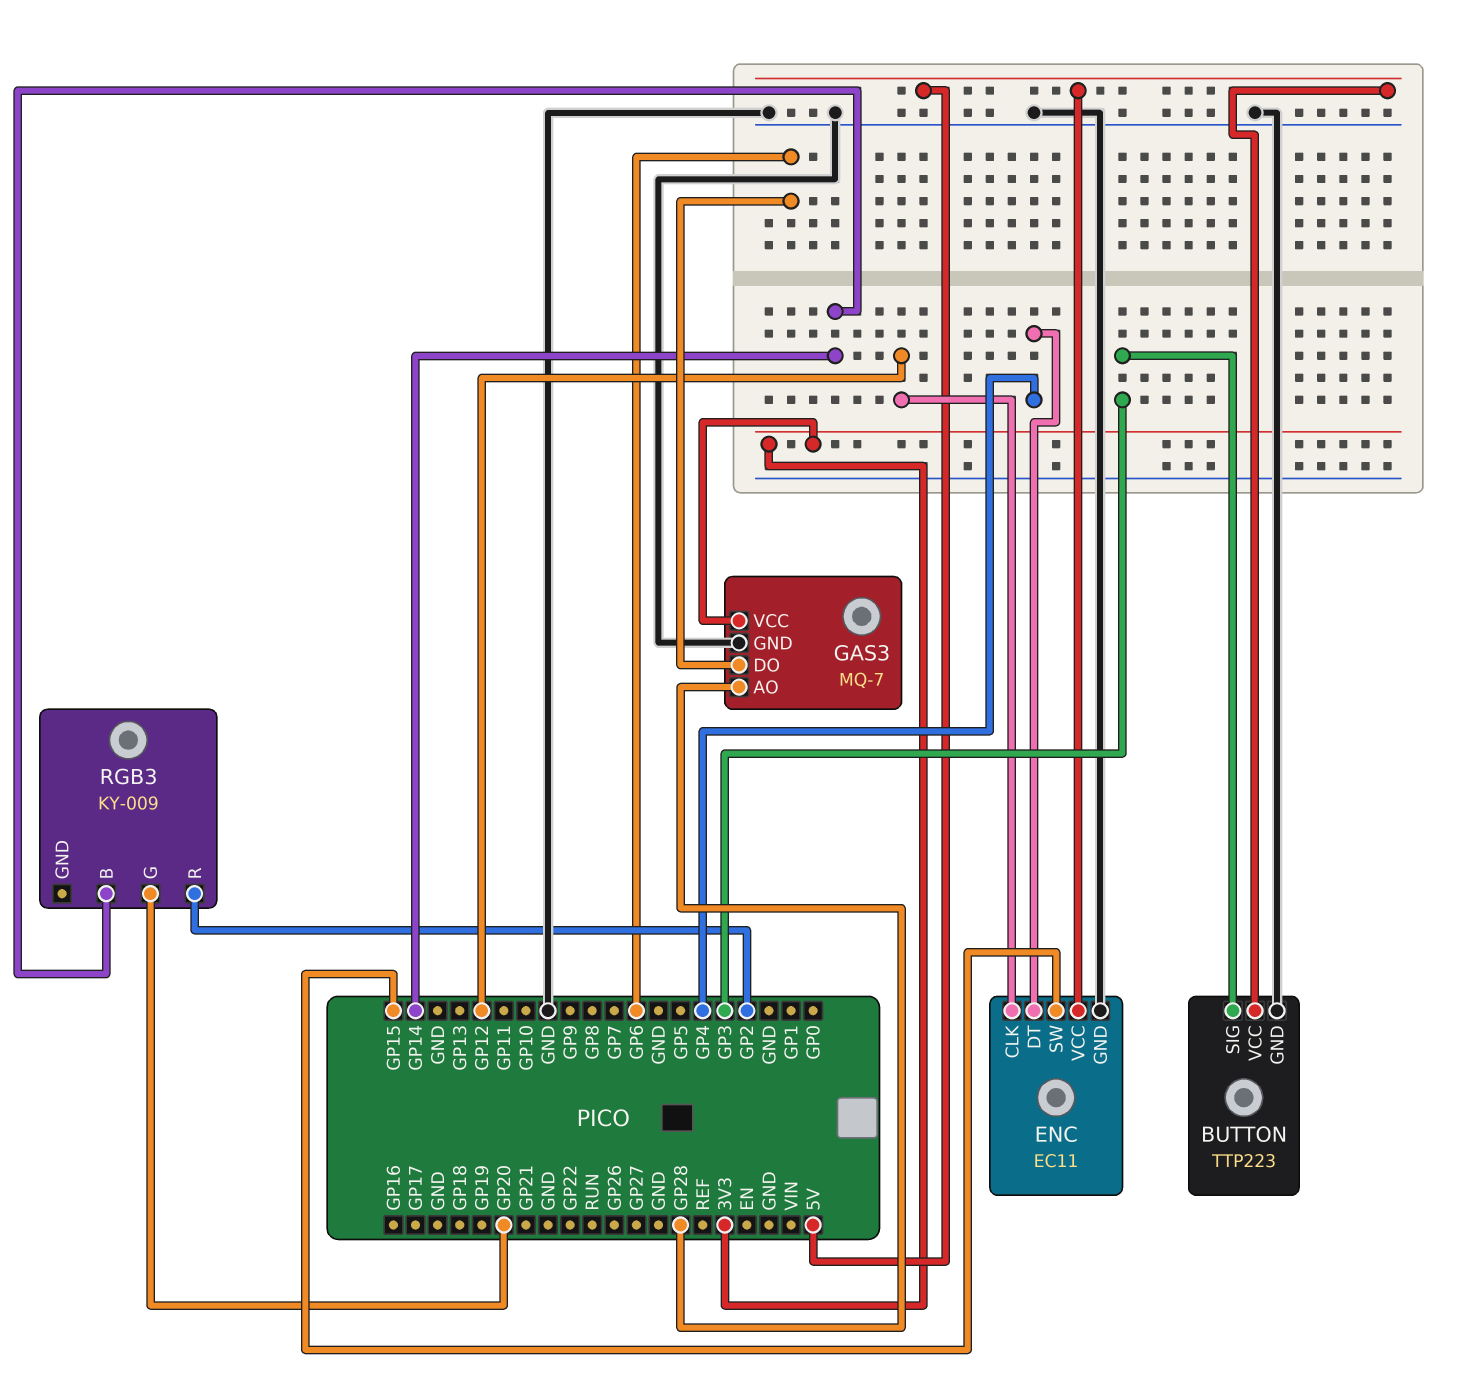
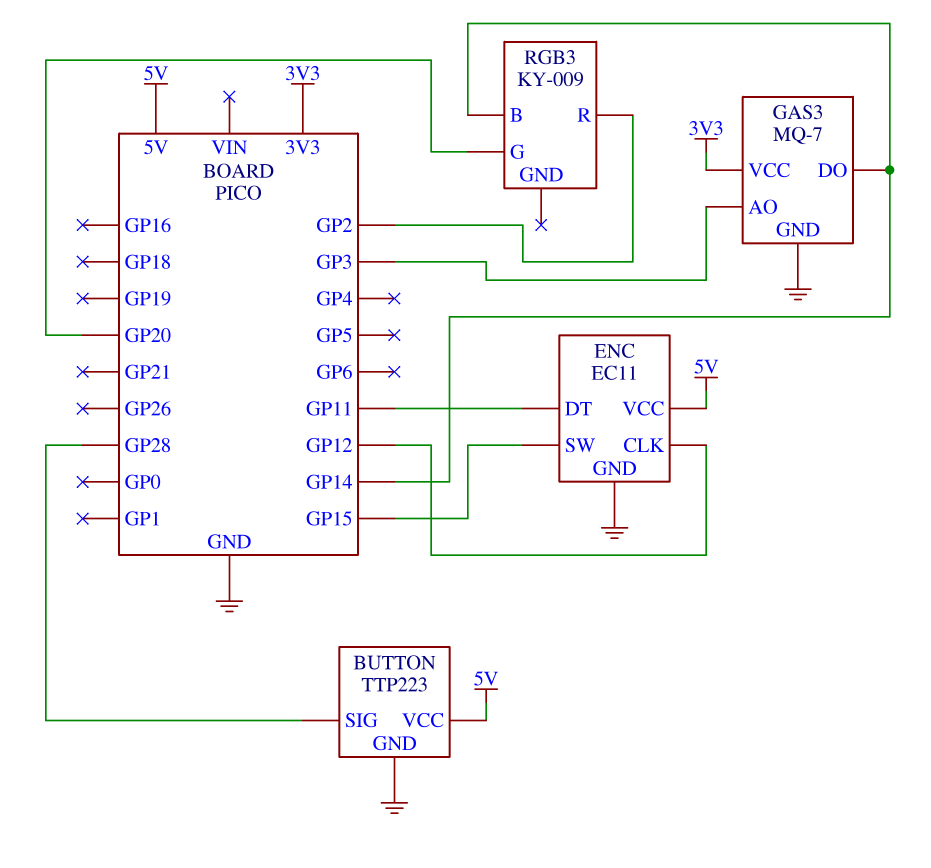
BUTTON pin SIG: GP3 -> GP28
ENC pin DT: GP4 -> GP11
GAS3 pin AO: GP28 -> GP3
GAS3 pin DO: GP6 -> GP14

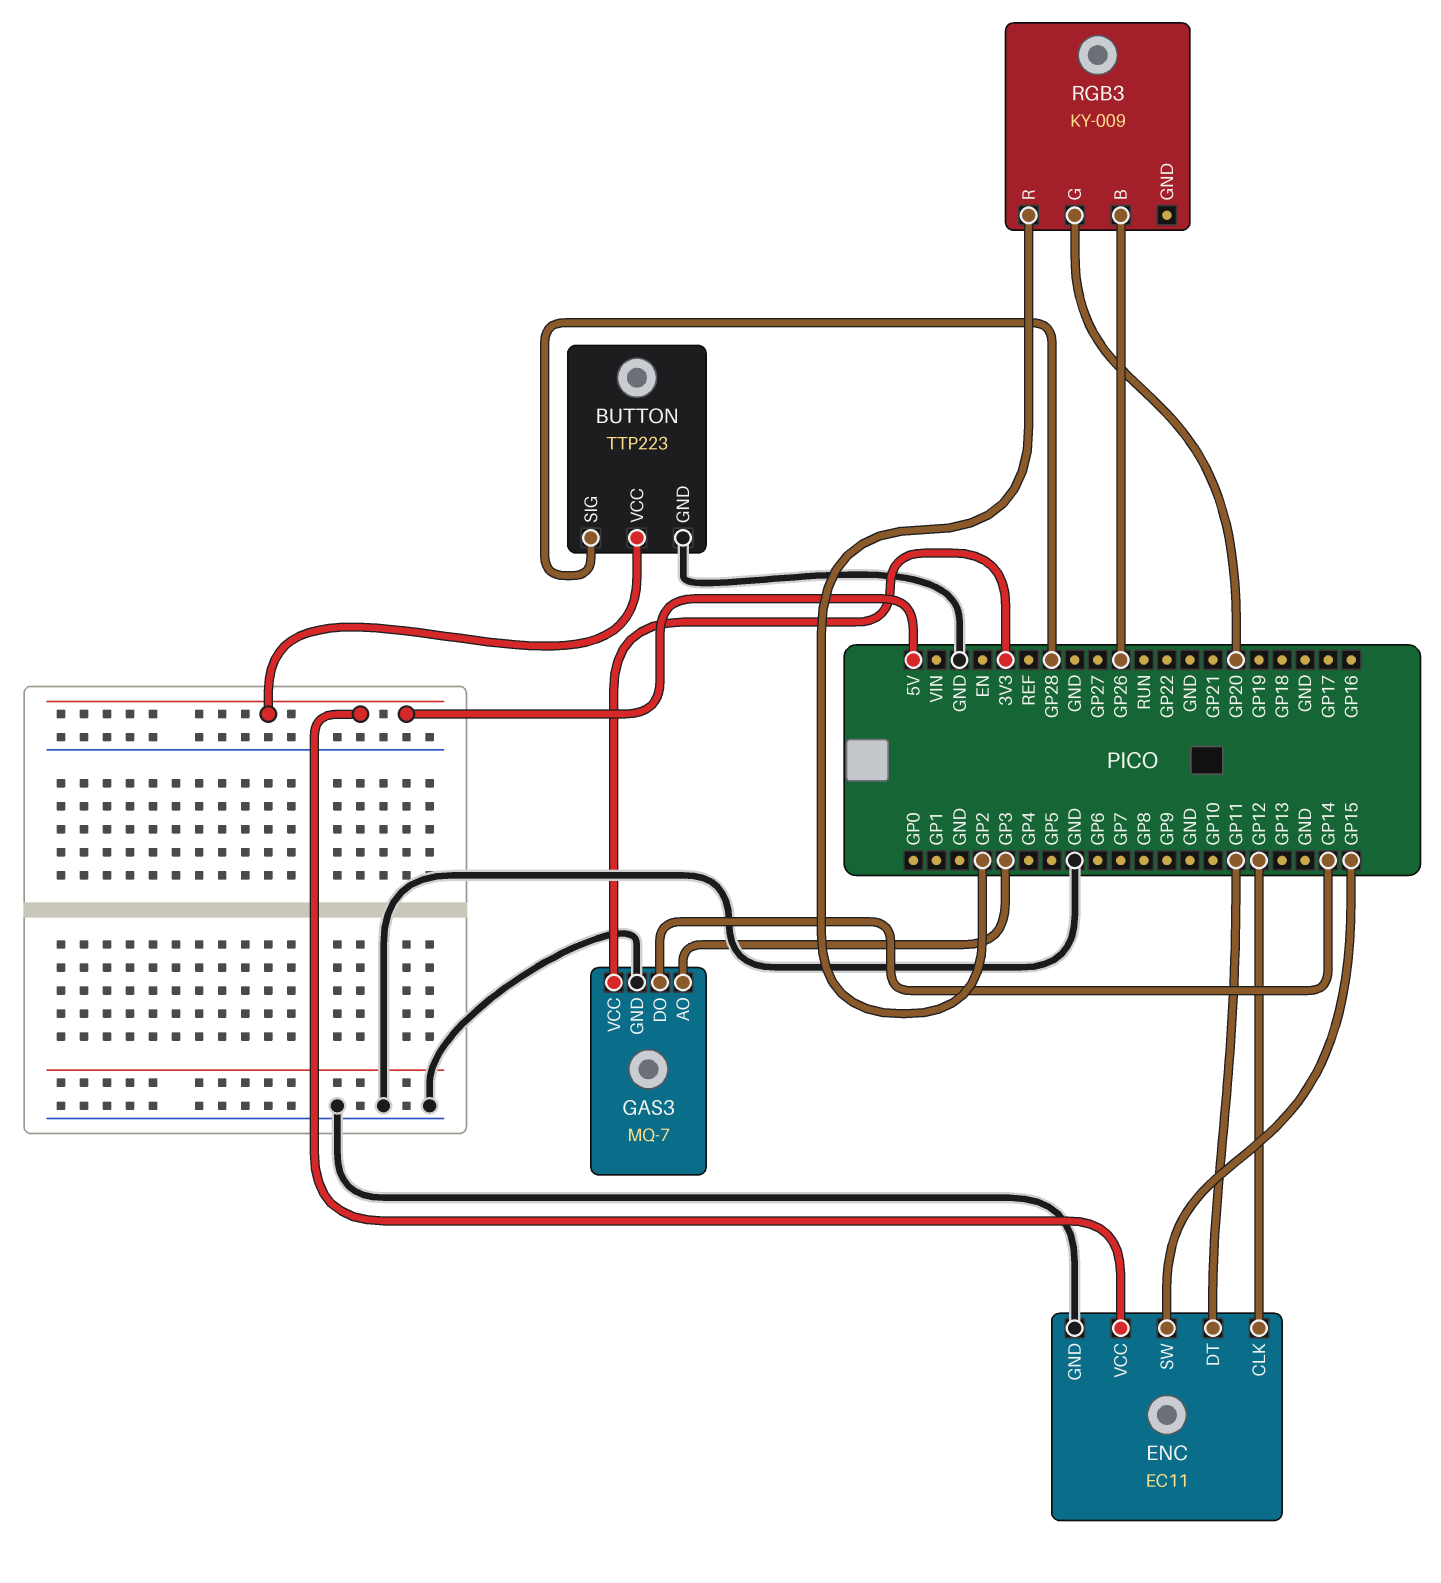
RGB3 pin B: GP14 -> GP26

